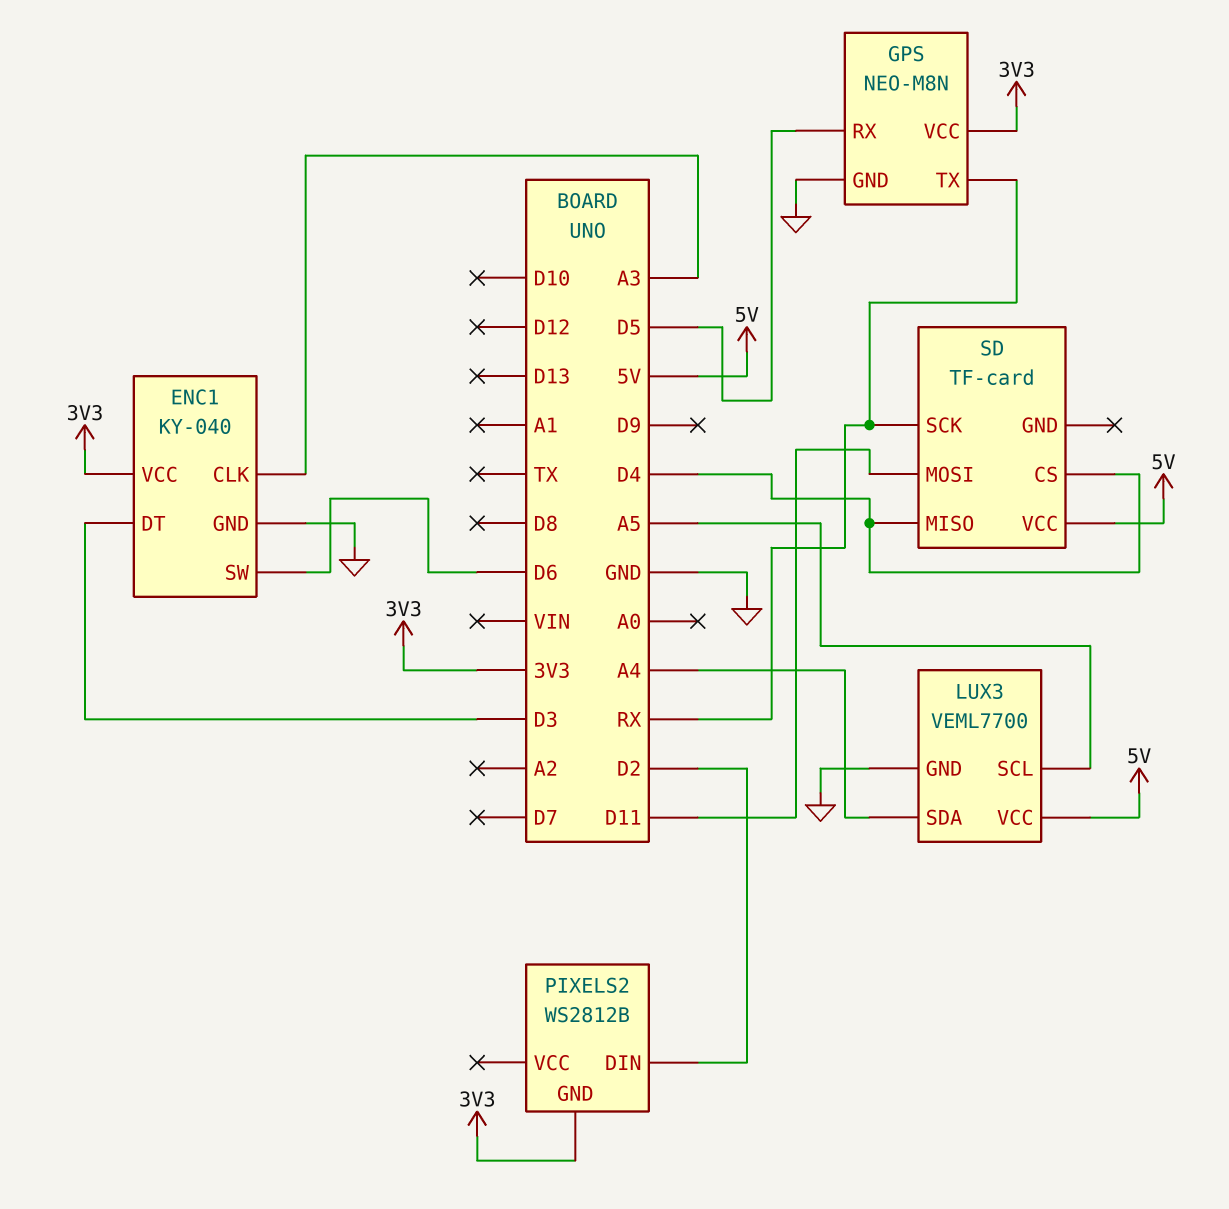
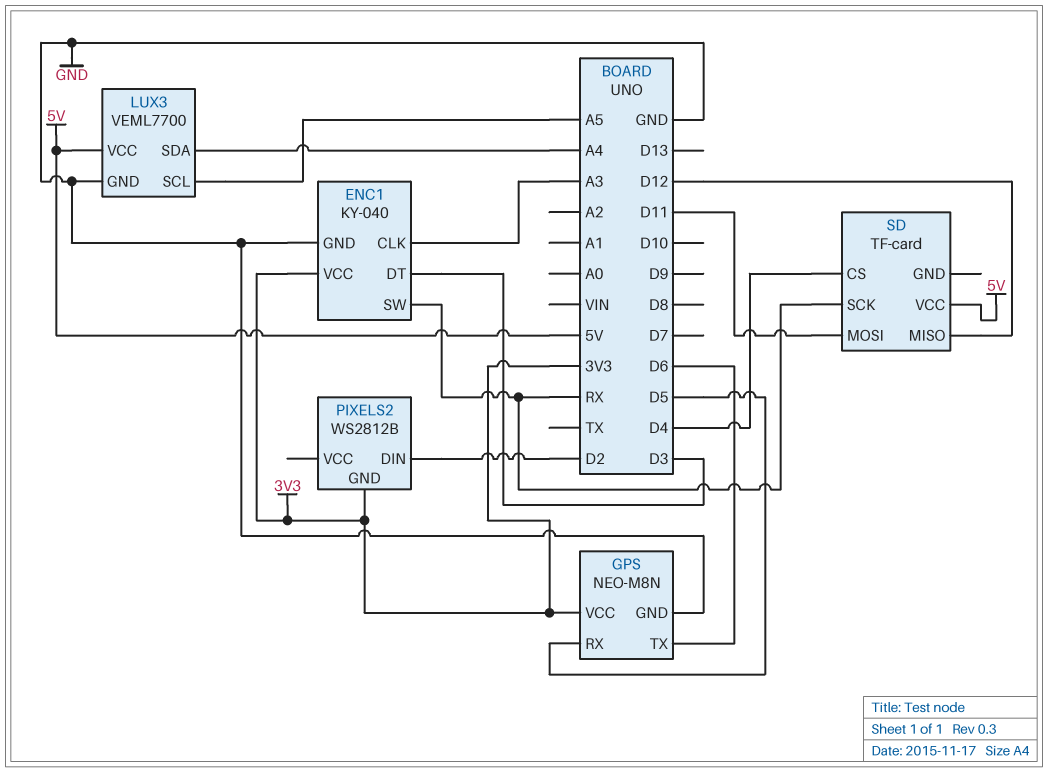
ENC1 pin SW: D6 -> RX
GPS pin TX: RX -> D6
SD pin MISO: D4 -> D12

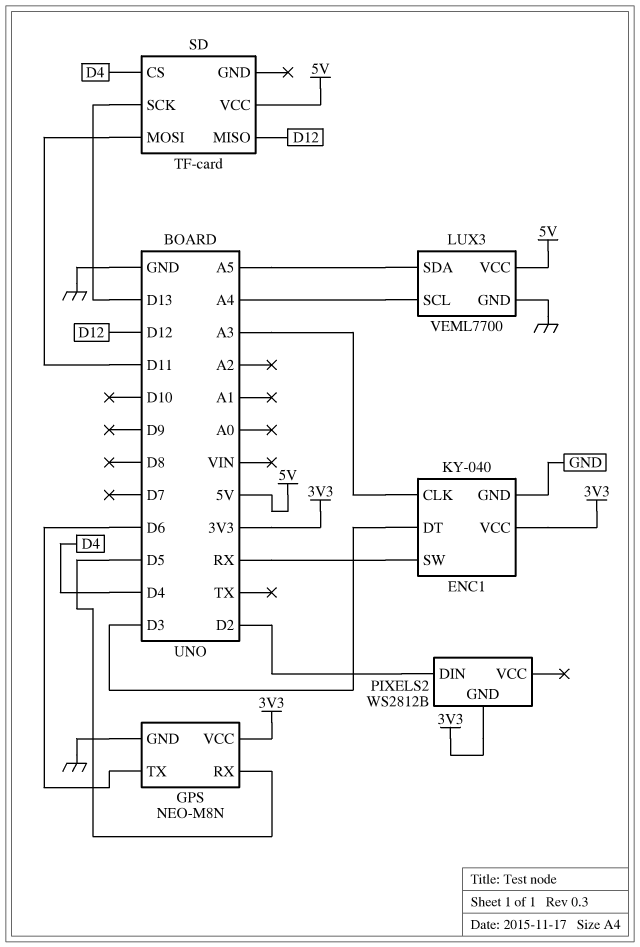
LUX3 pin SCL: A5 -> A4
LUX3 pin SDA: A4 -> A5
SD pin SCK: RX -> D13

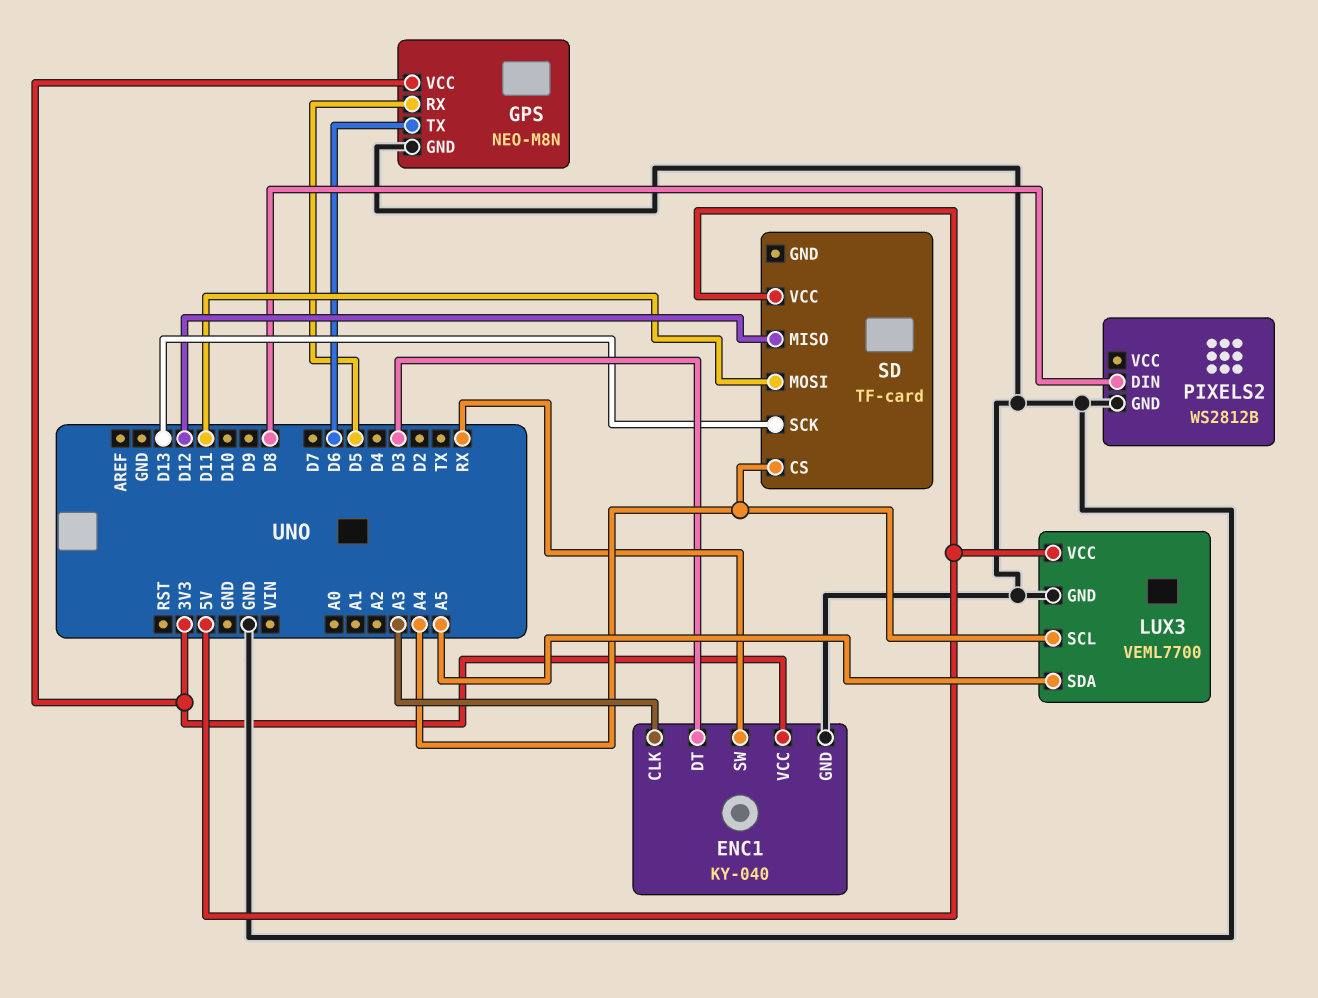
PIXELS2 pin DIN: D2 -> D8
PIXELS2 pin GND: 3V3 -> GND
SD pin CS: D4 -> A4

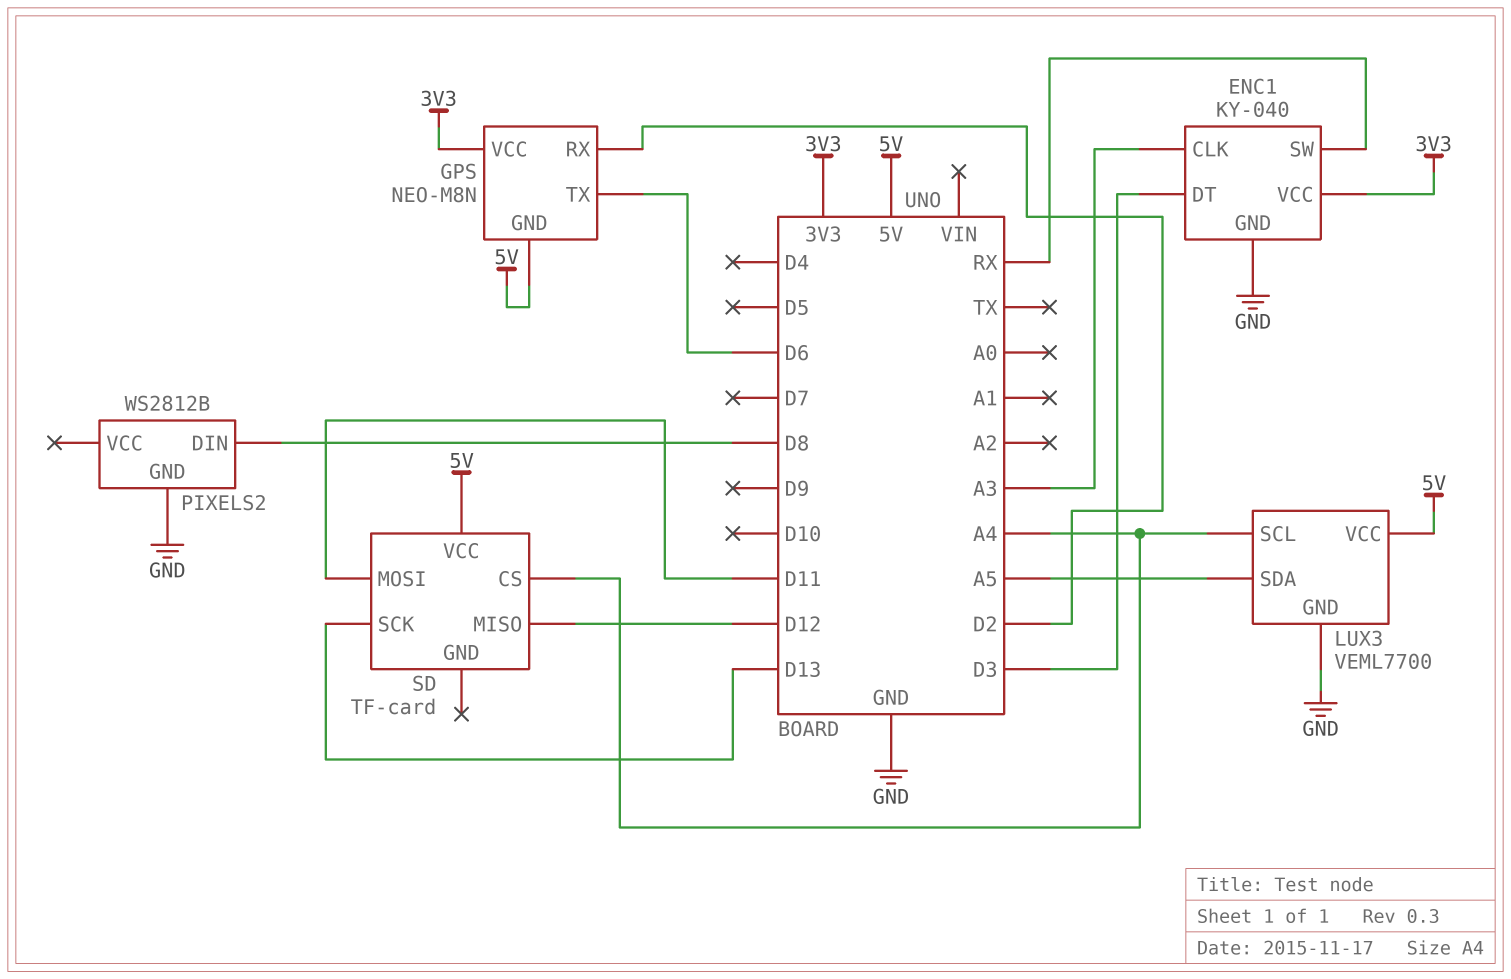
GPS pin GND: GND -> 5V
GPS pin RX: D5 -> D2

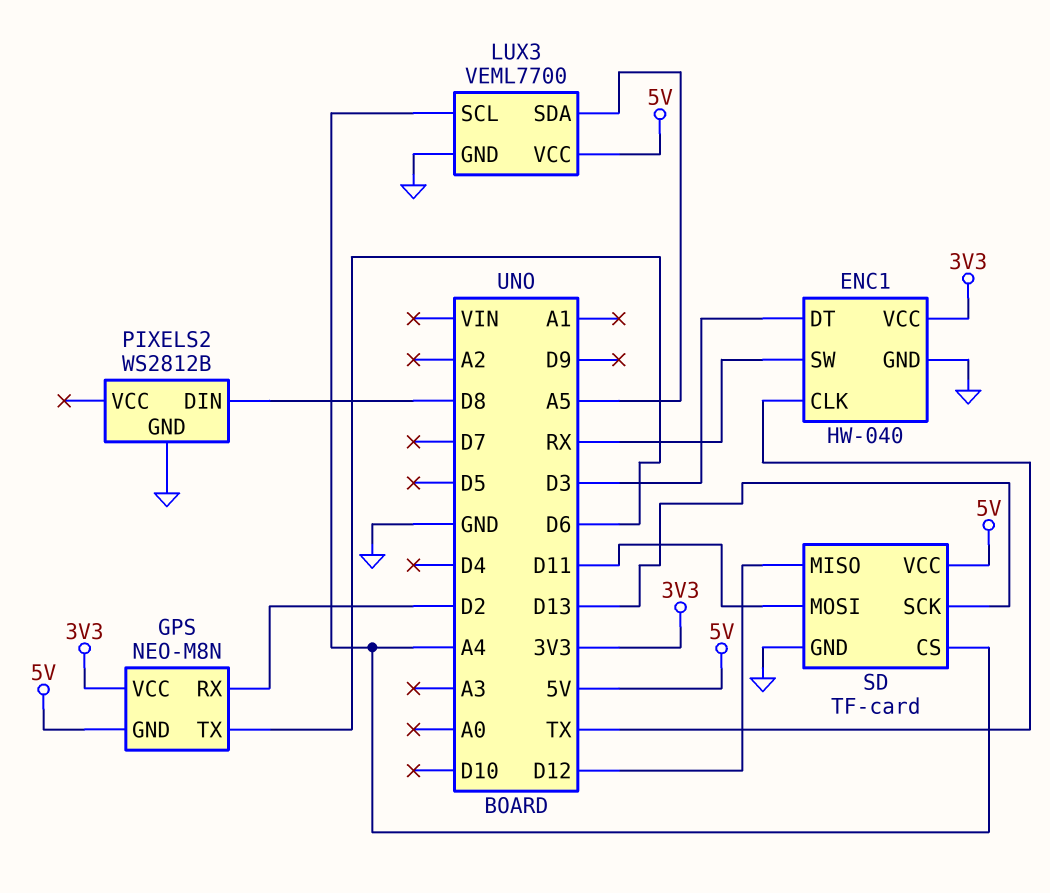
ENC1: KY-040 -> HW-040
ENC1 pin CLK: A3 -> TX
SD pin GND: none -> GND

